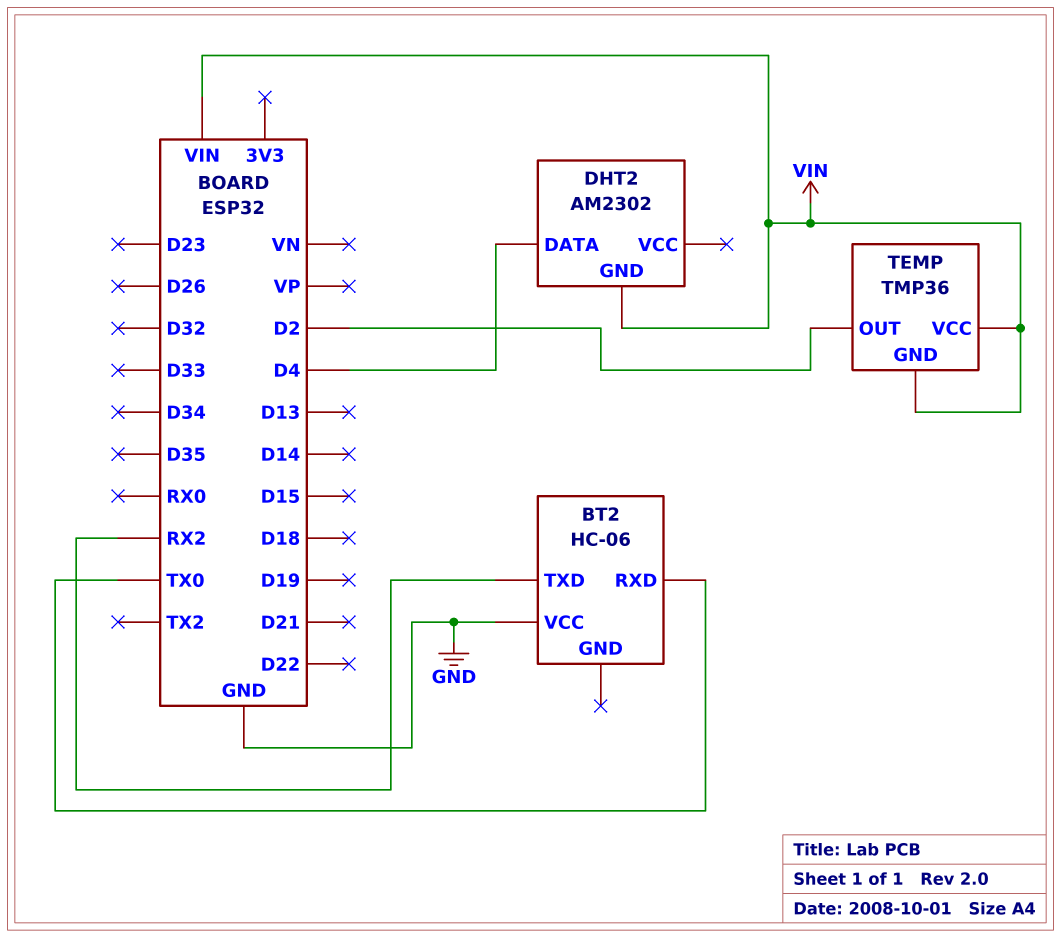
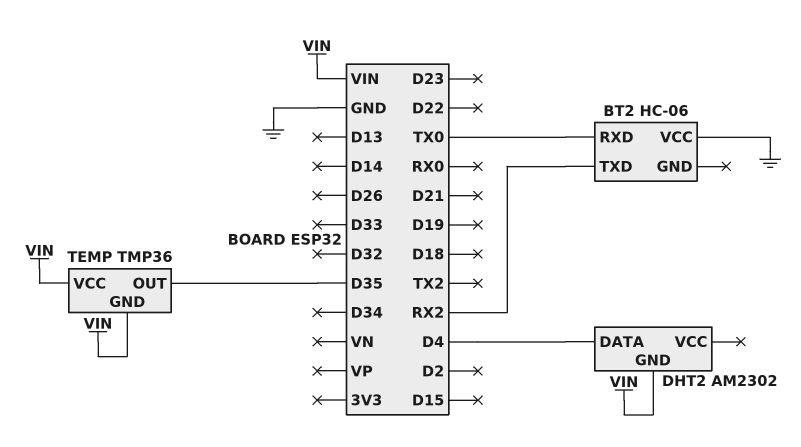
TEMP pin OUT: D2 -> D35

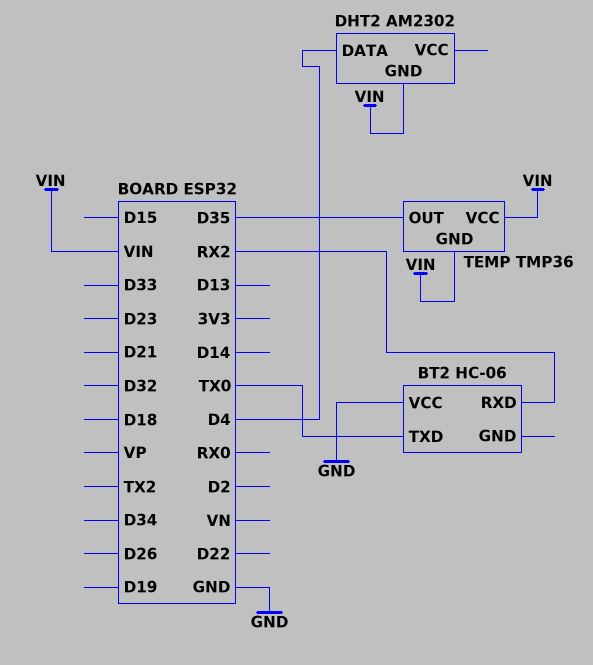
BT2 pin RXD: TX0 -> RX2
BT2 pin TXD: RX2 -> TX0

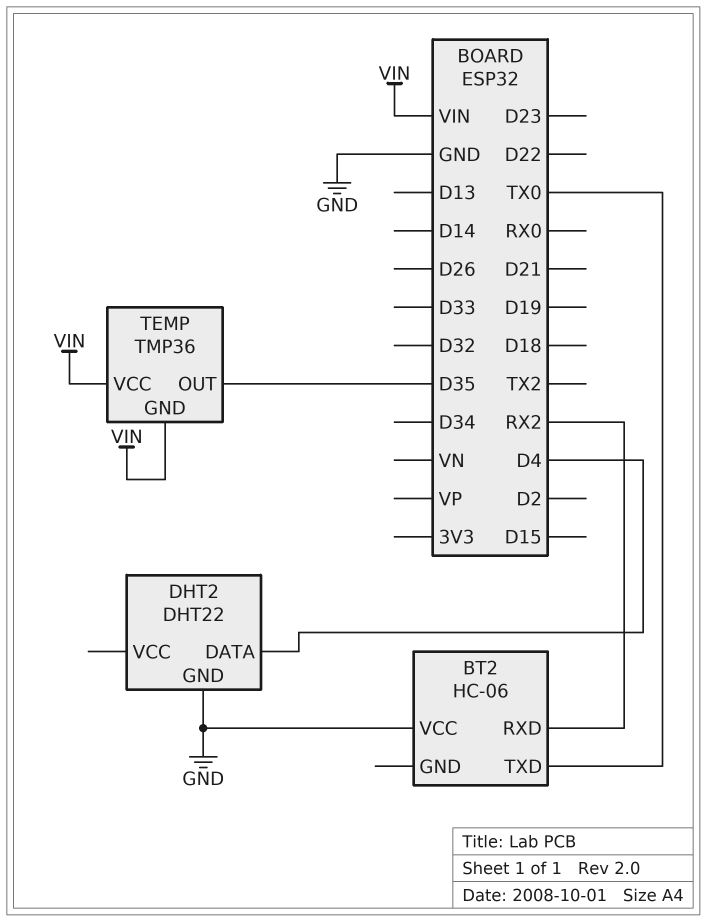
DHT2: AM2302 -> DHT22
DHT2 pin GND: VIN -> GND

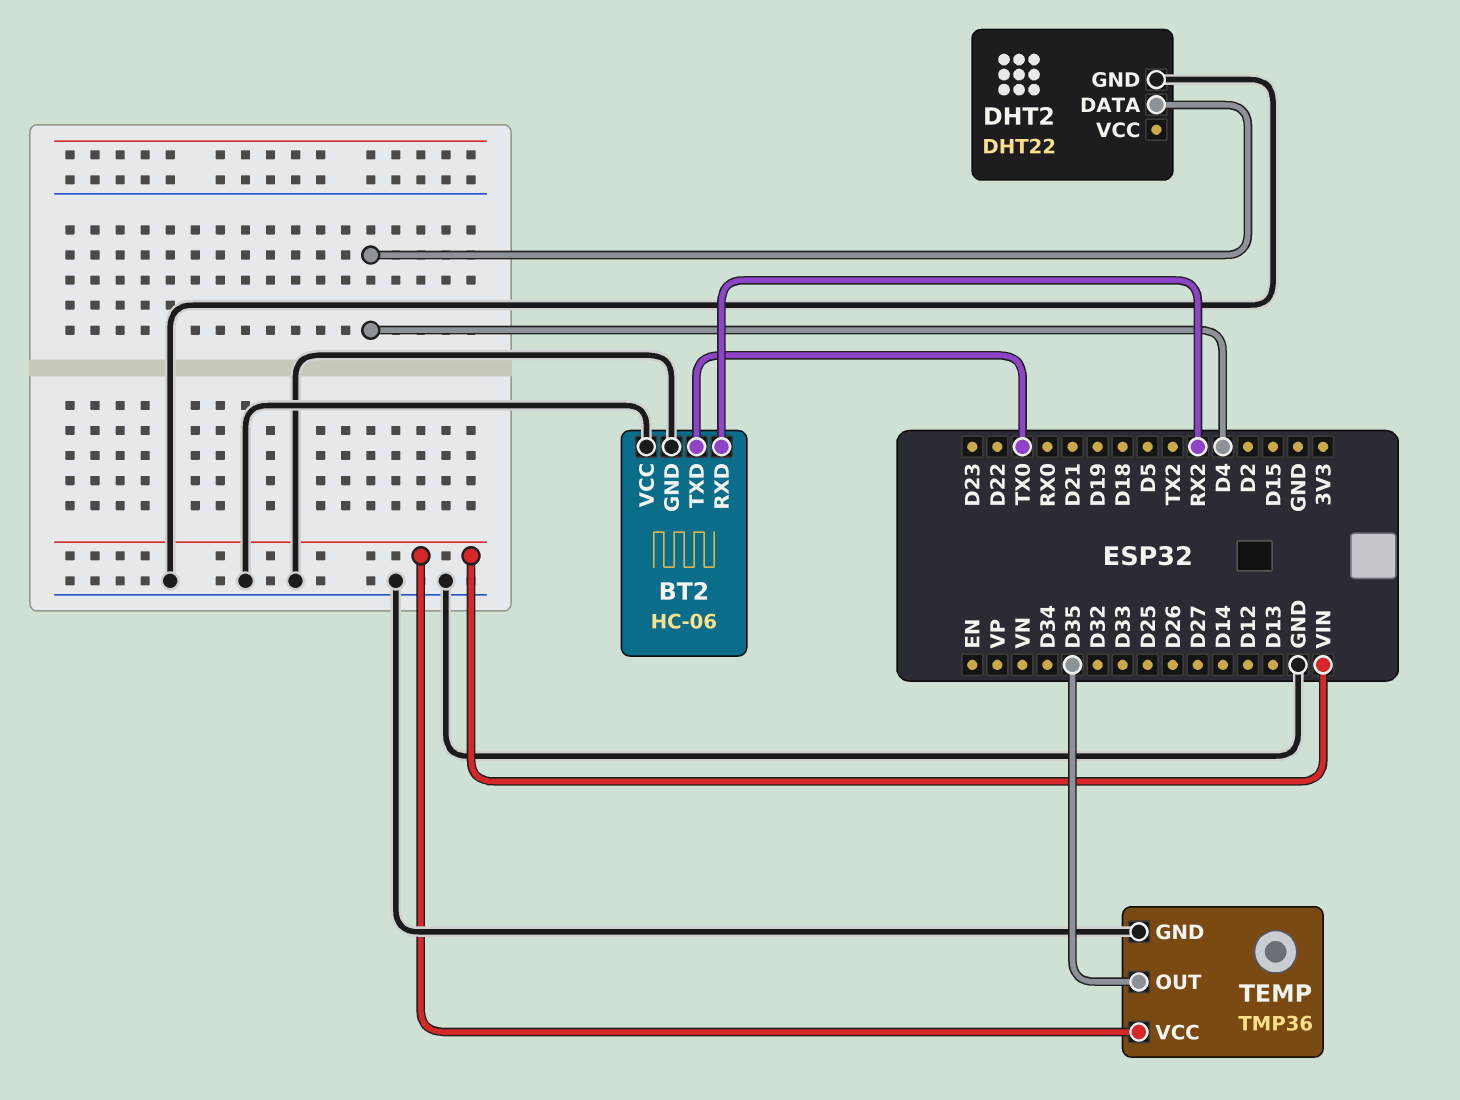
BT2 pin GND: none -> GND
TEMP pin GND: VIN -> GND

